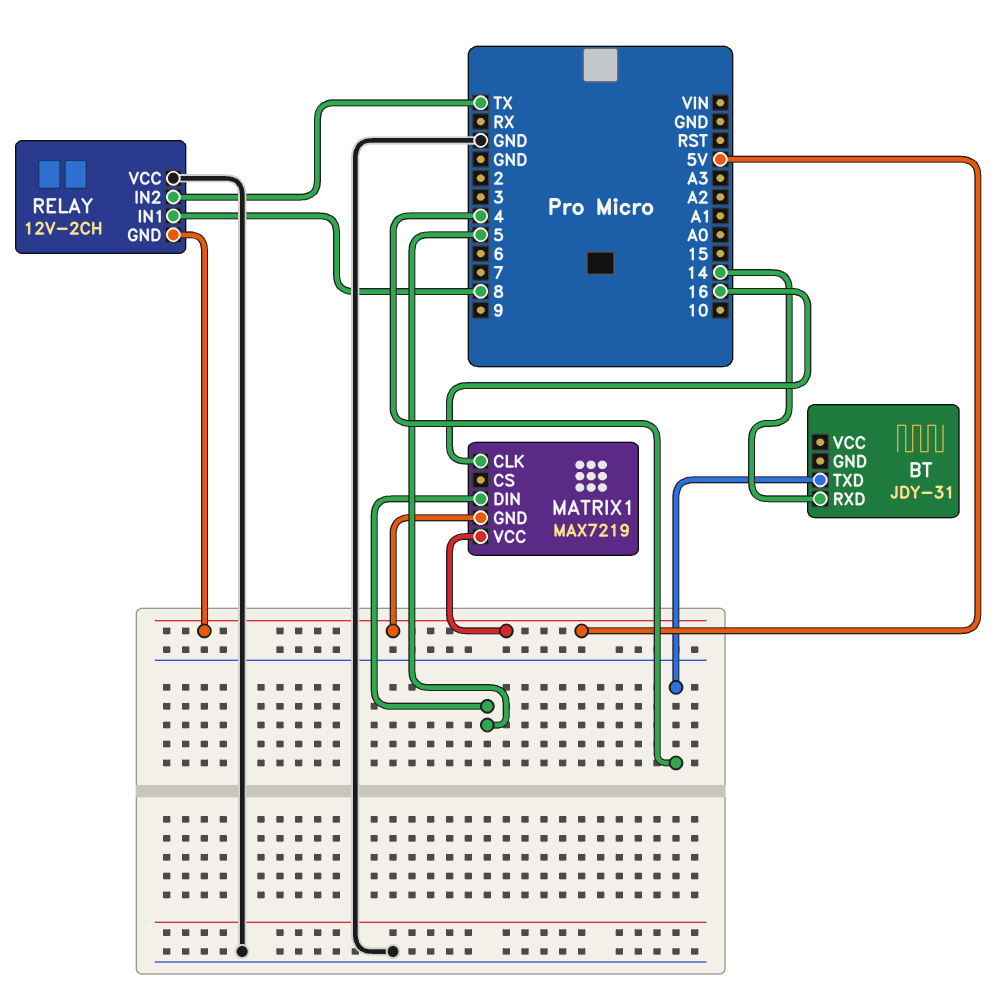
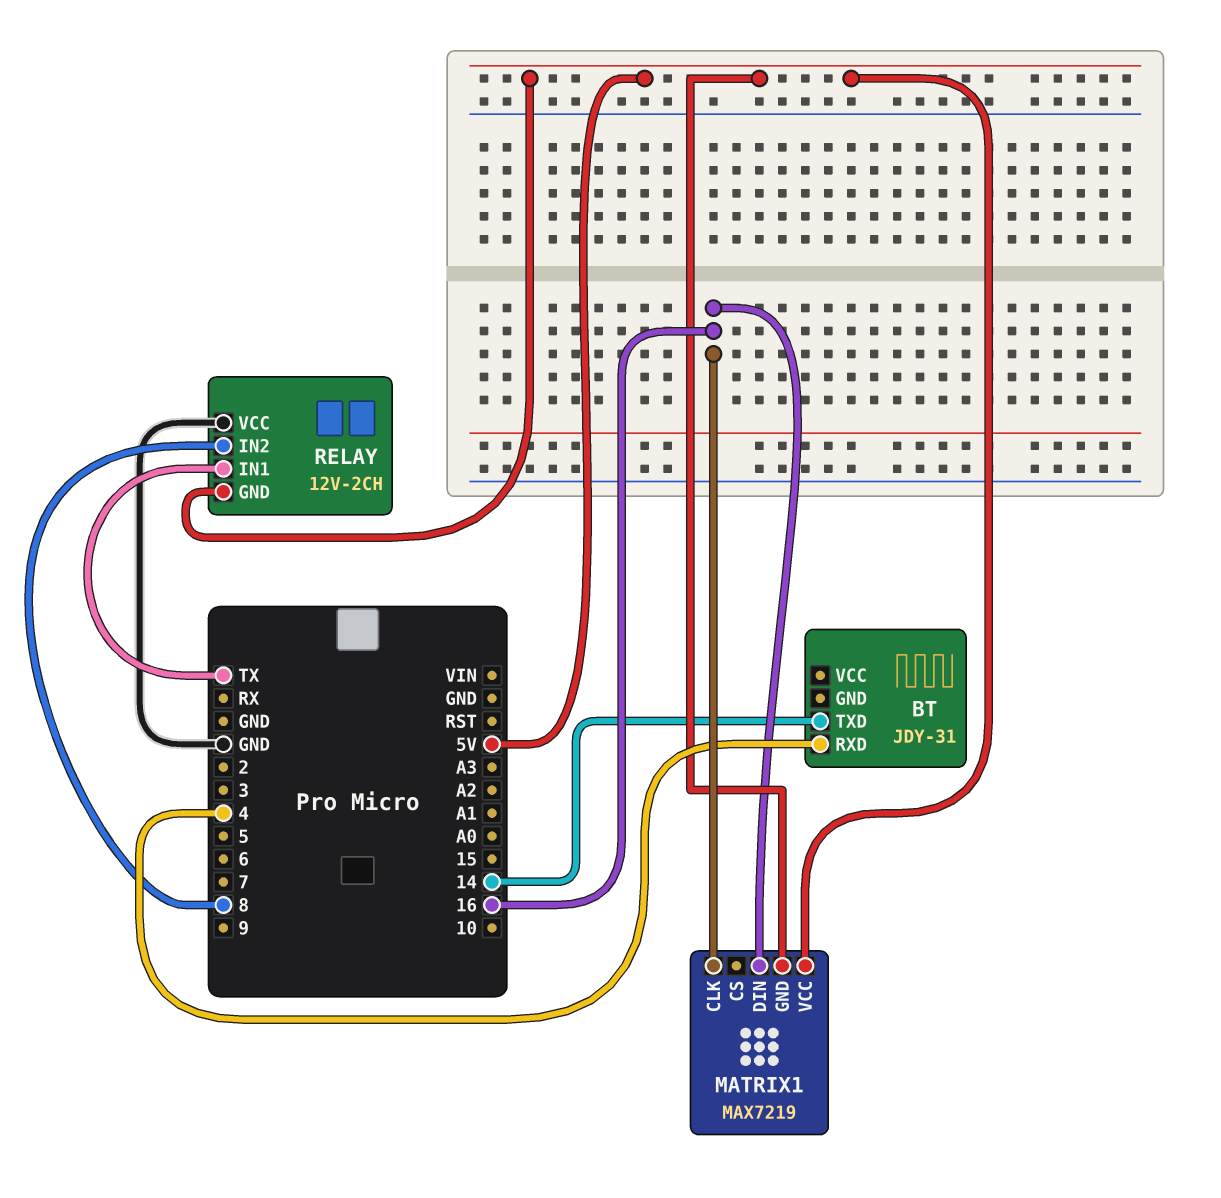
BT pin RXD: 14 -> 4
BT pin TXD: 4 -> 14
MATRIX1 pin DIN: 5 -> 16
RELAY pin IN1: 8 -> TX
RELAY pin IN2: TX -> 8

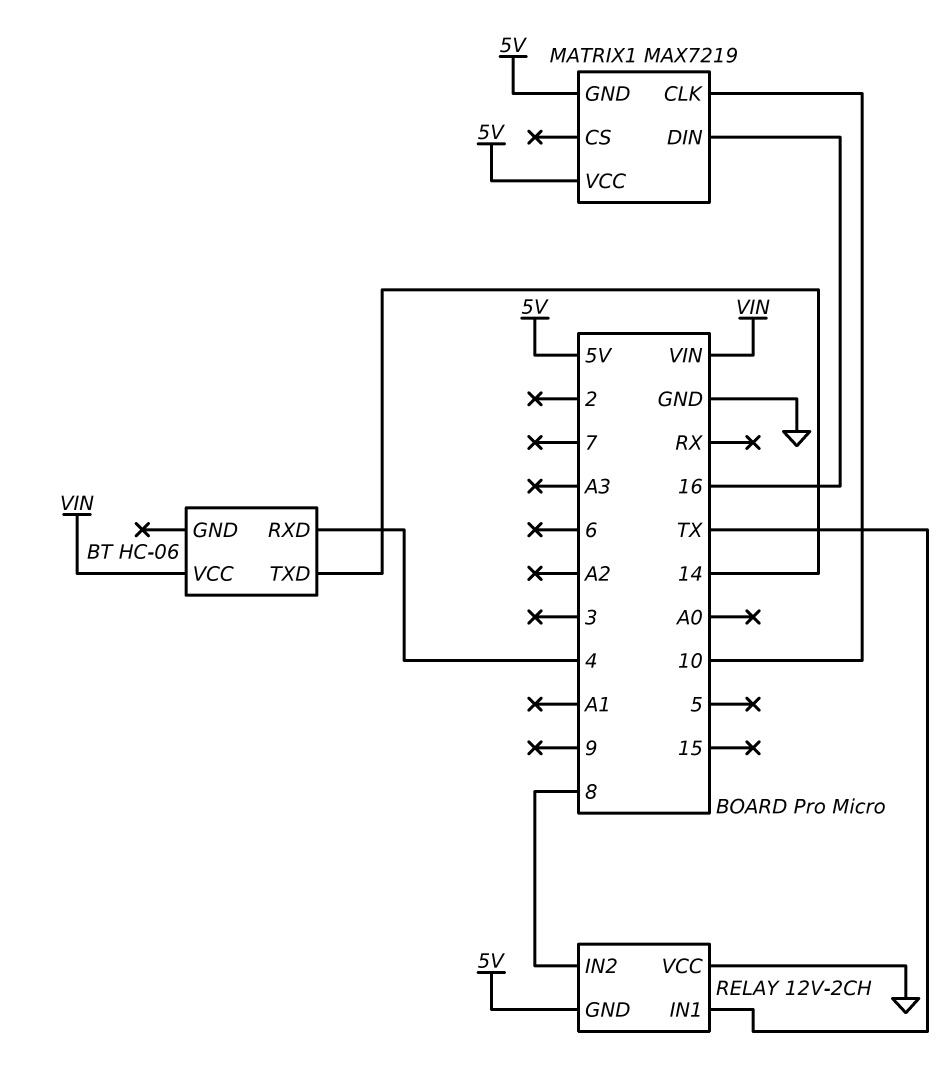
BT: JDY-31 -> HC-06
BT pin VCC: none -> VIN
MATRIX1 pin CLK: 16 -> 10

